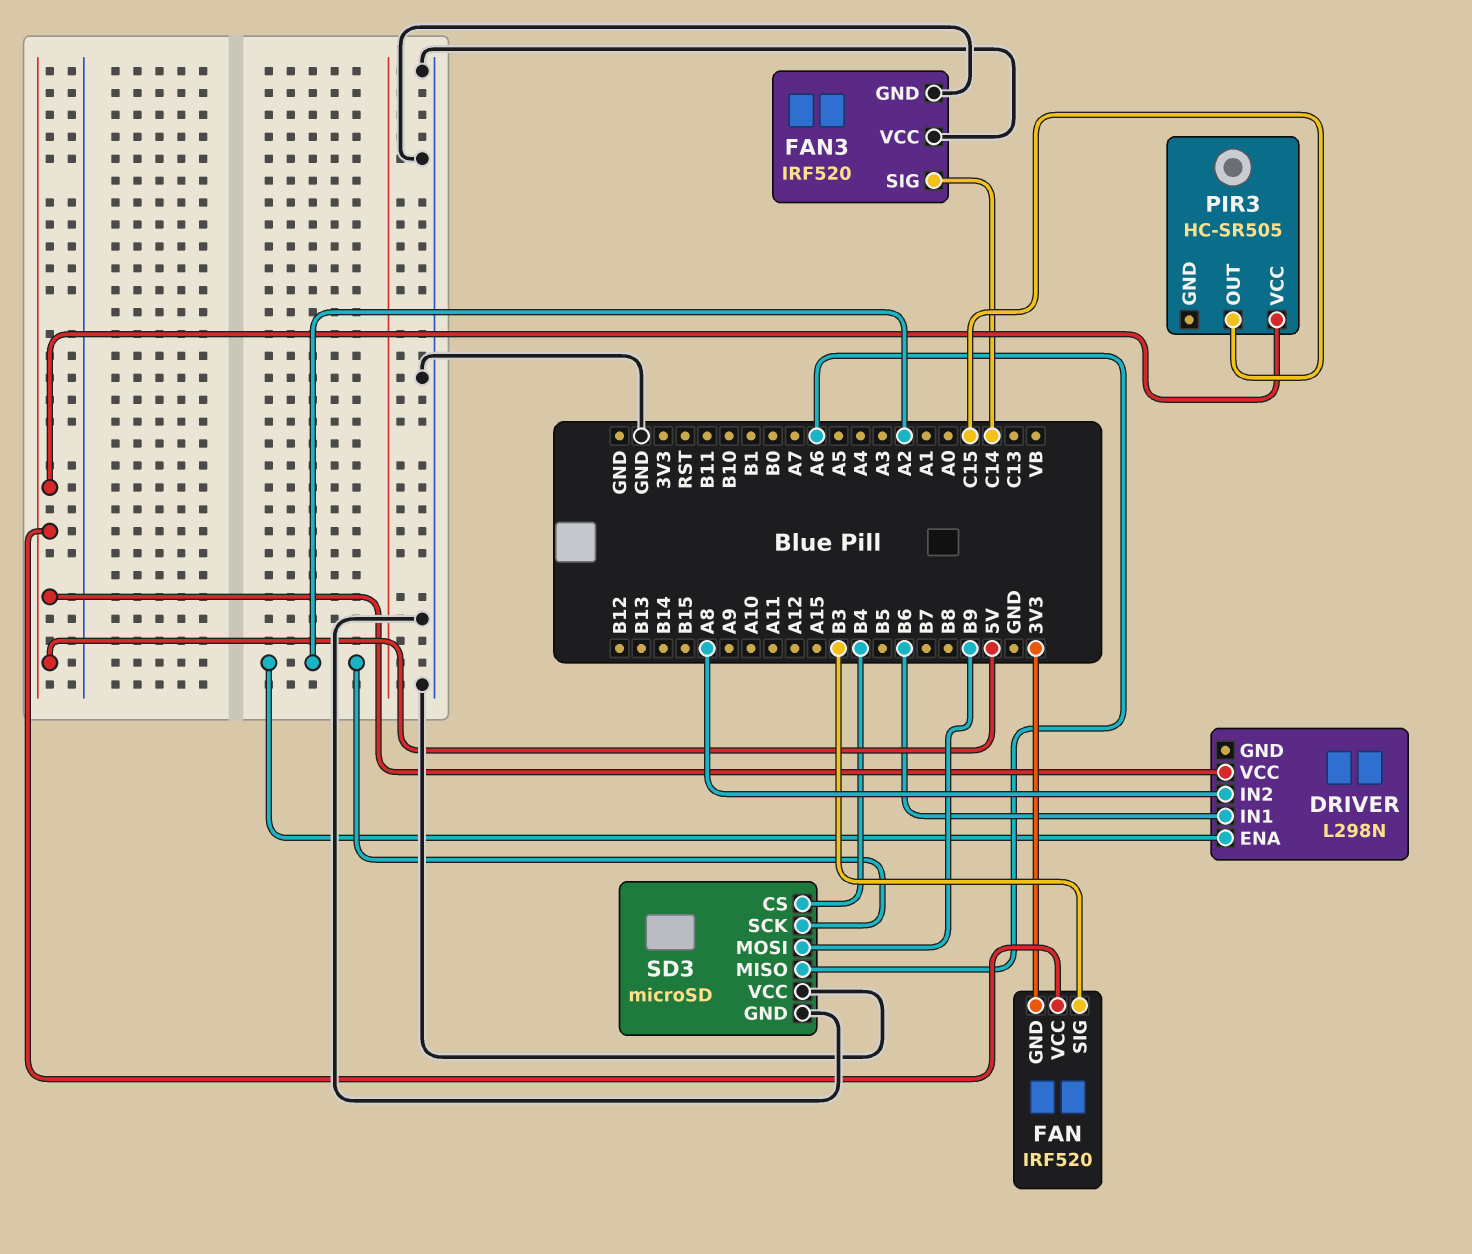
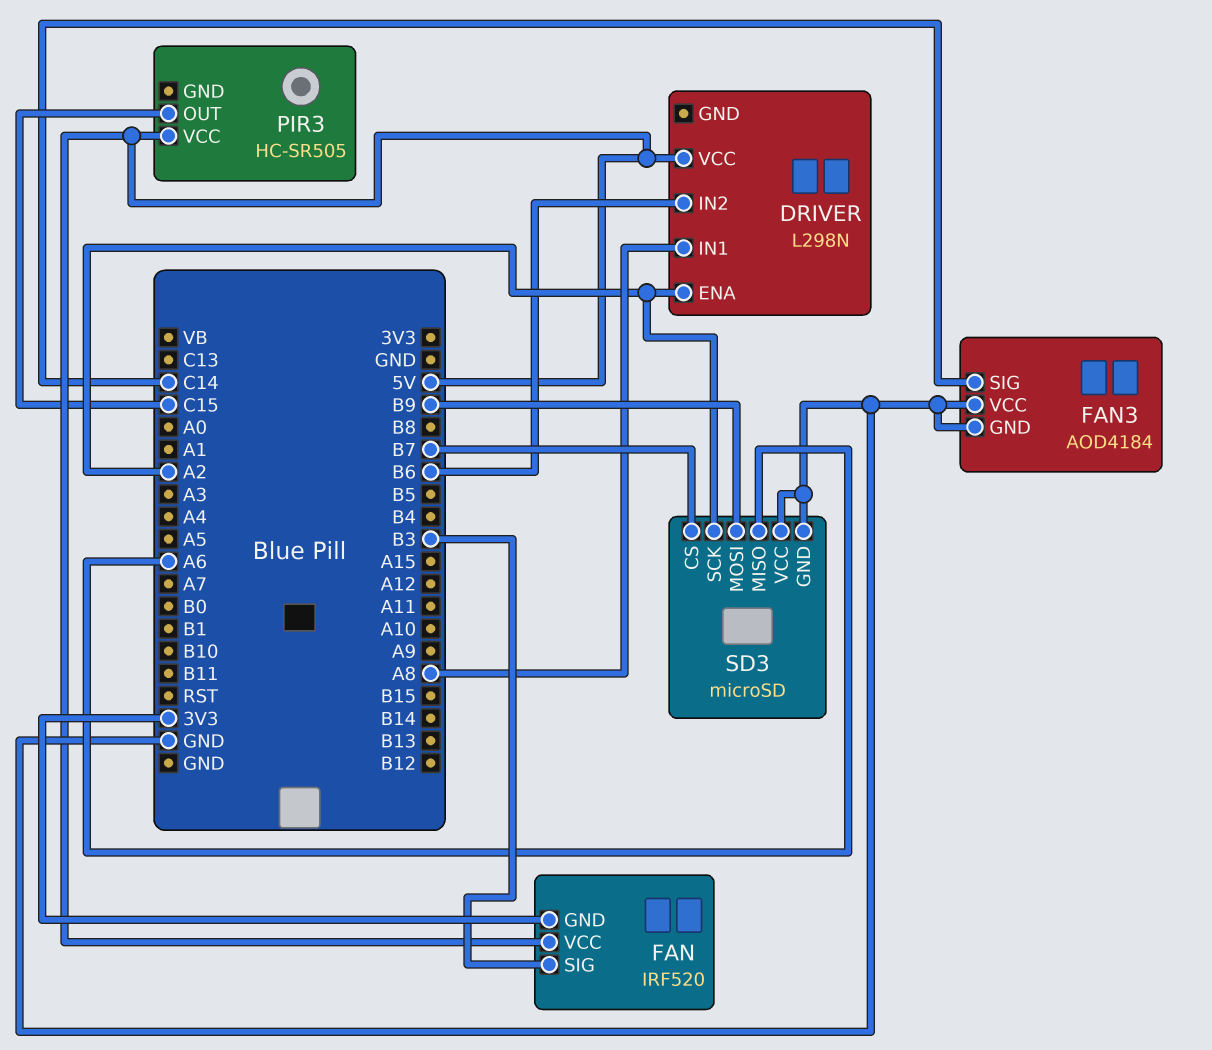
DRIVER pin IN1: B6 -> A8
DRIVER pin IN2: A8 -> B6
FAN3: IRF520 -> AOD4184
SD3 pin CS: B4 -> B7

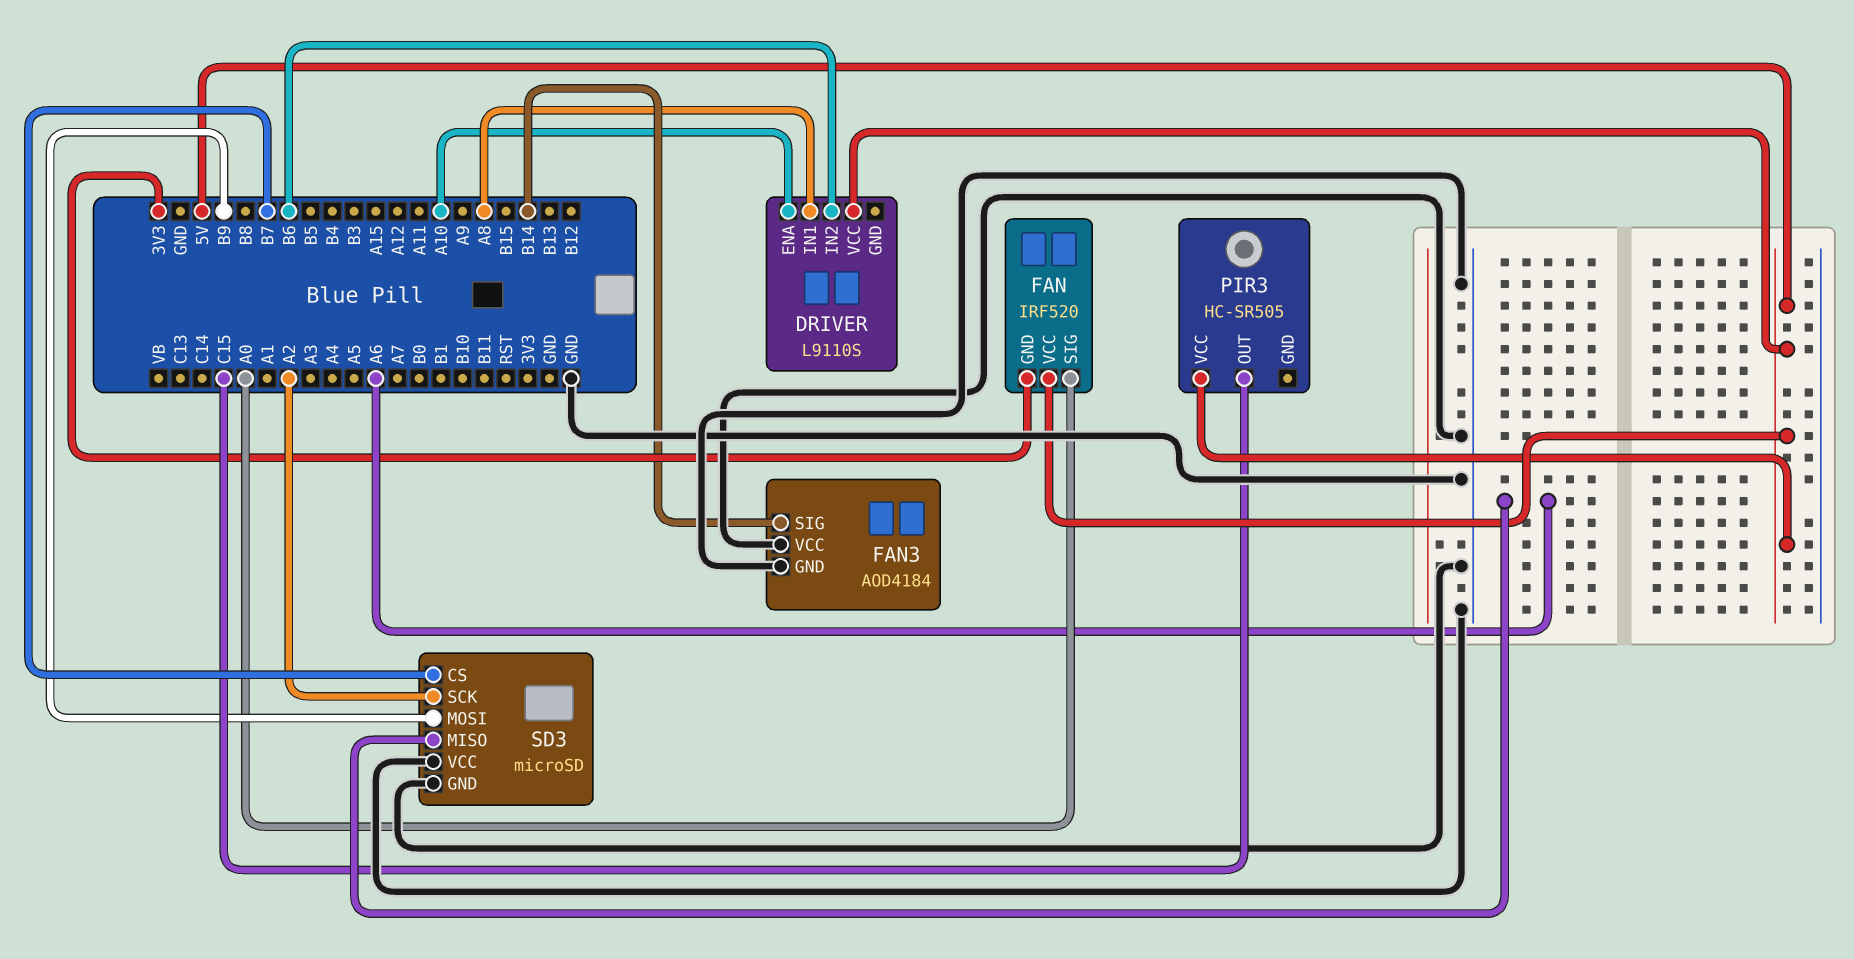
DRIVER: L298N -> L9110S
DRIVER pin ENA: A2 -> A10
FAN pin SIG: B3 -> A0
FAN3 pin SIG: C14 -> B14

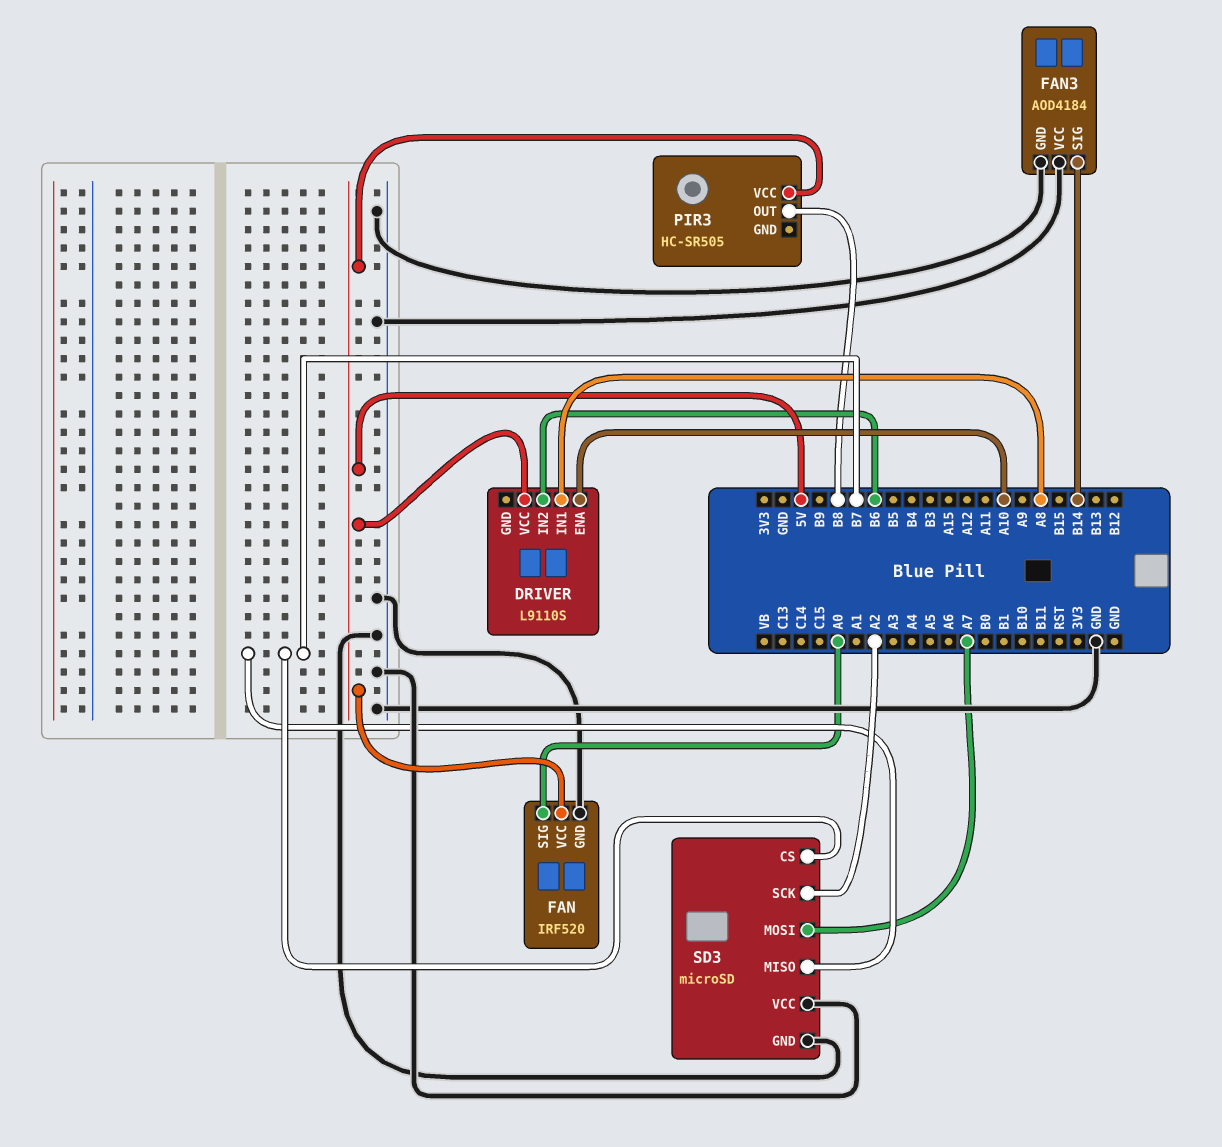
FAN pin GND: 3V3 -> GND
PIR3 pin OUT: C15 -> B8
SD3 pin MISO: A6 -> B7
SD3 pin MOSI: B9 -> A7

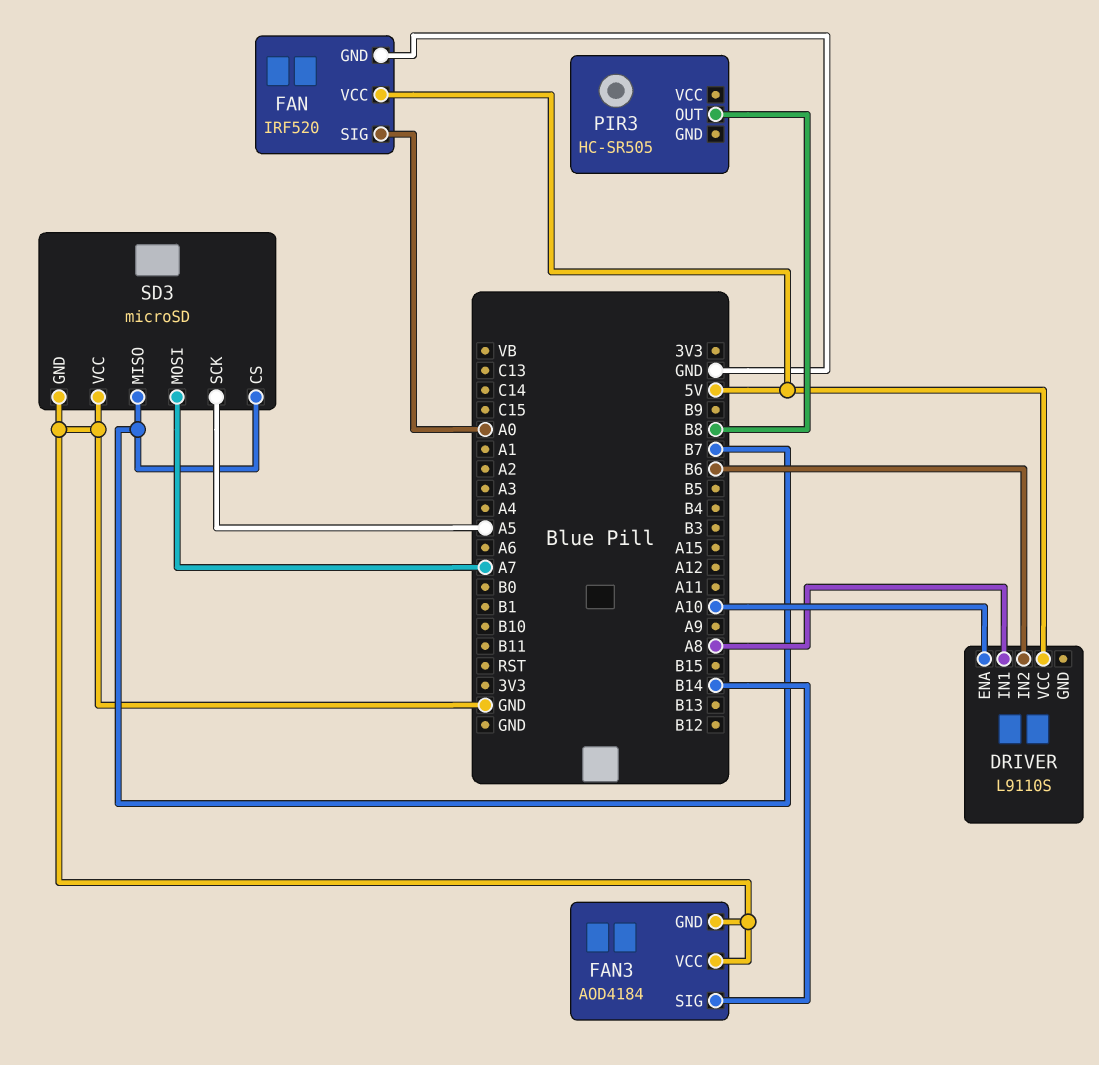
PIR3 pin VCC: 5V -> none
SD3 pin SCK: A2 -> A5

